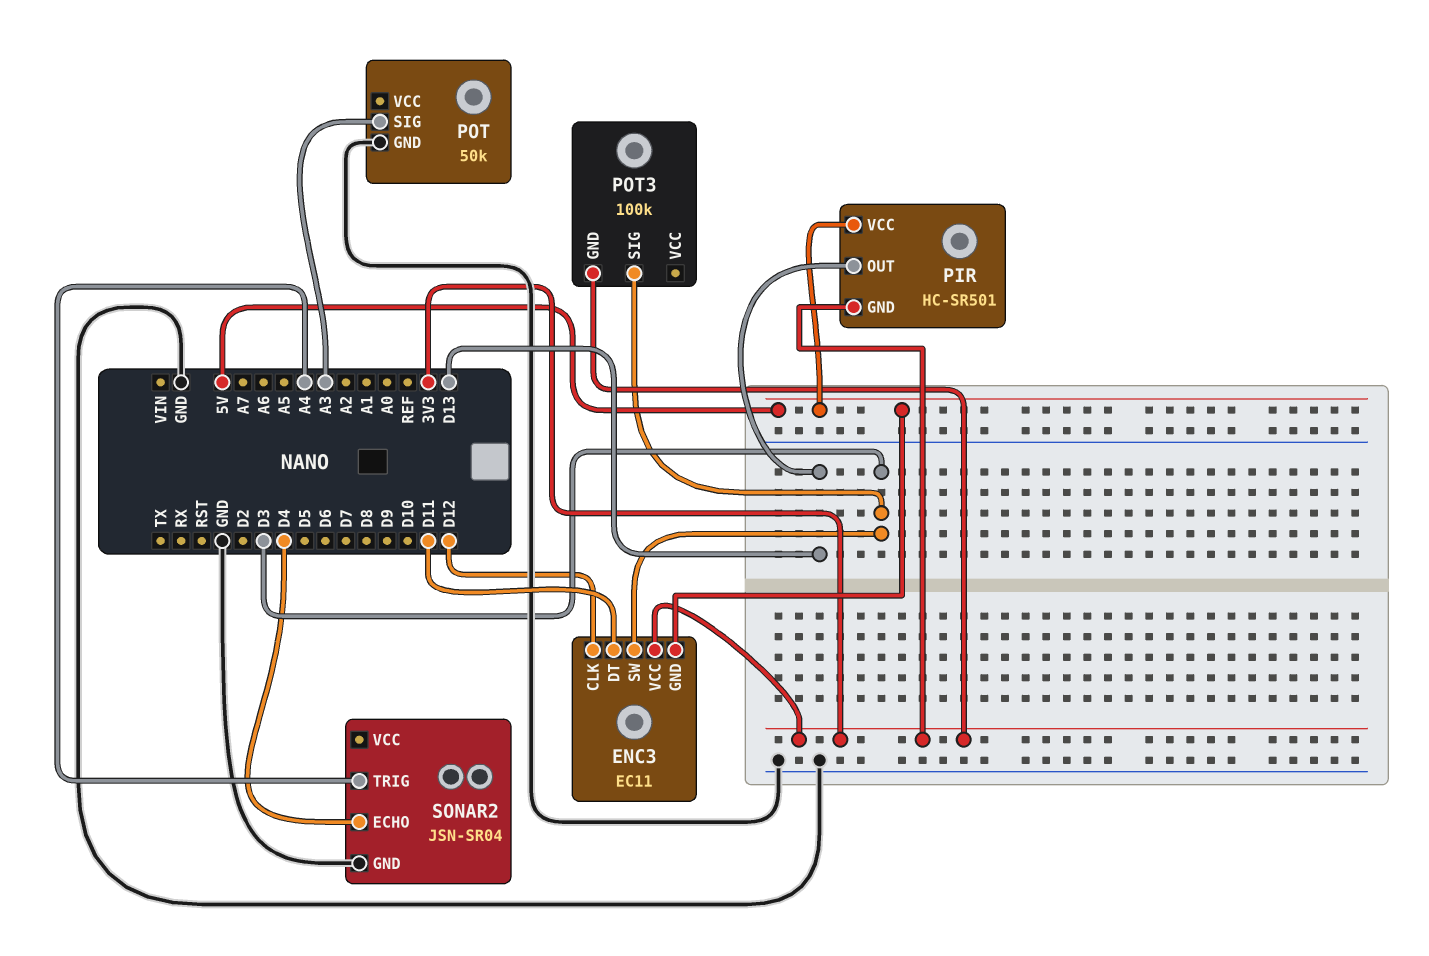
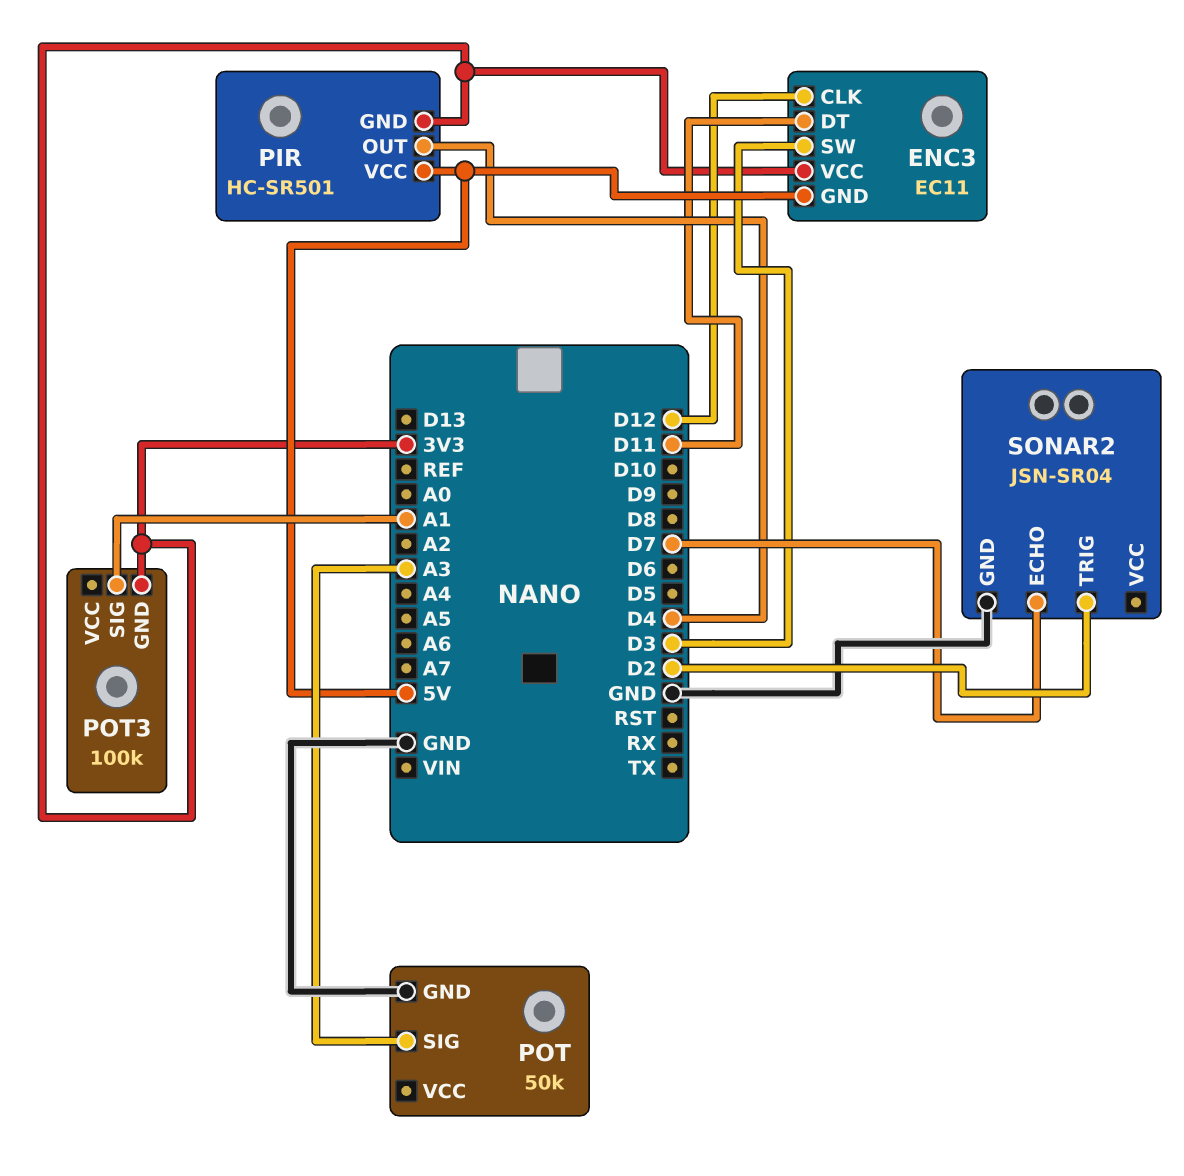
PIR pin OUT: D13 -> D4
POT3 pin SIG: D3 -> A1
SONAR2 pin ECHO: D4 -> D7
SONAR2 pin TRIG: A4 -> D2

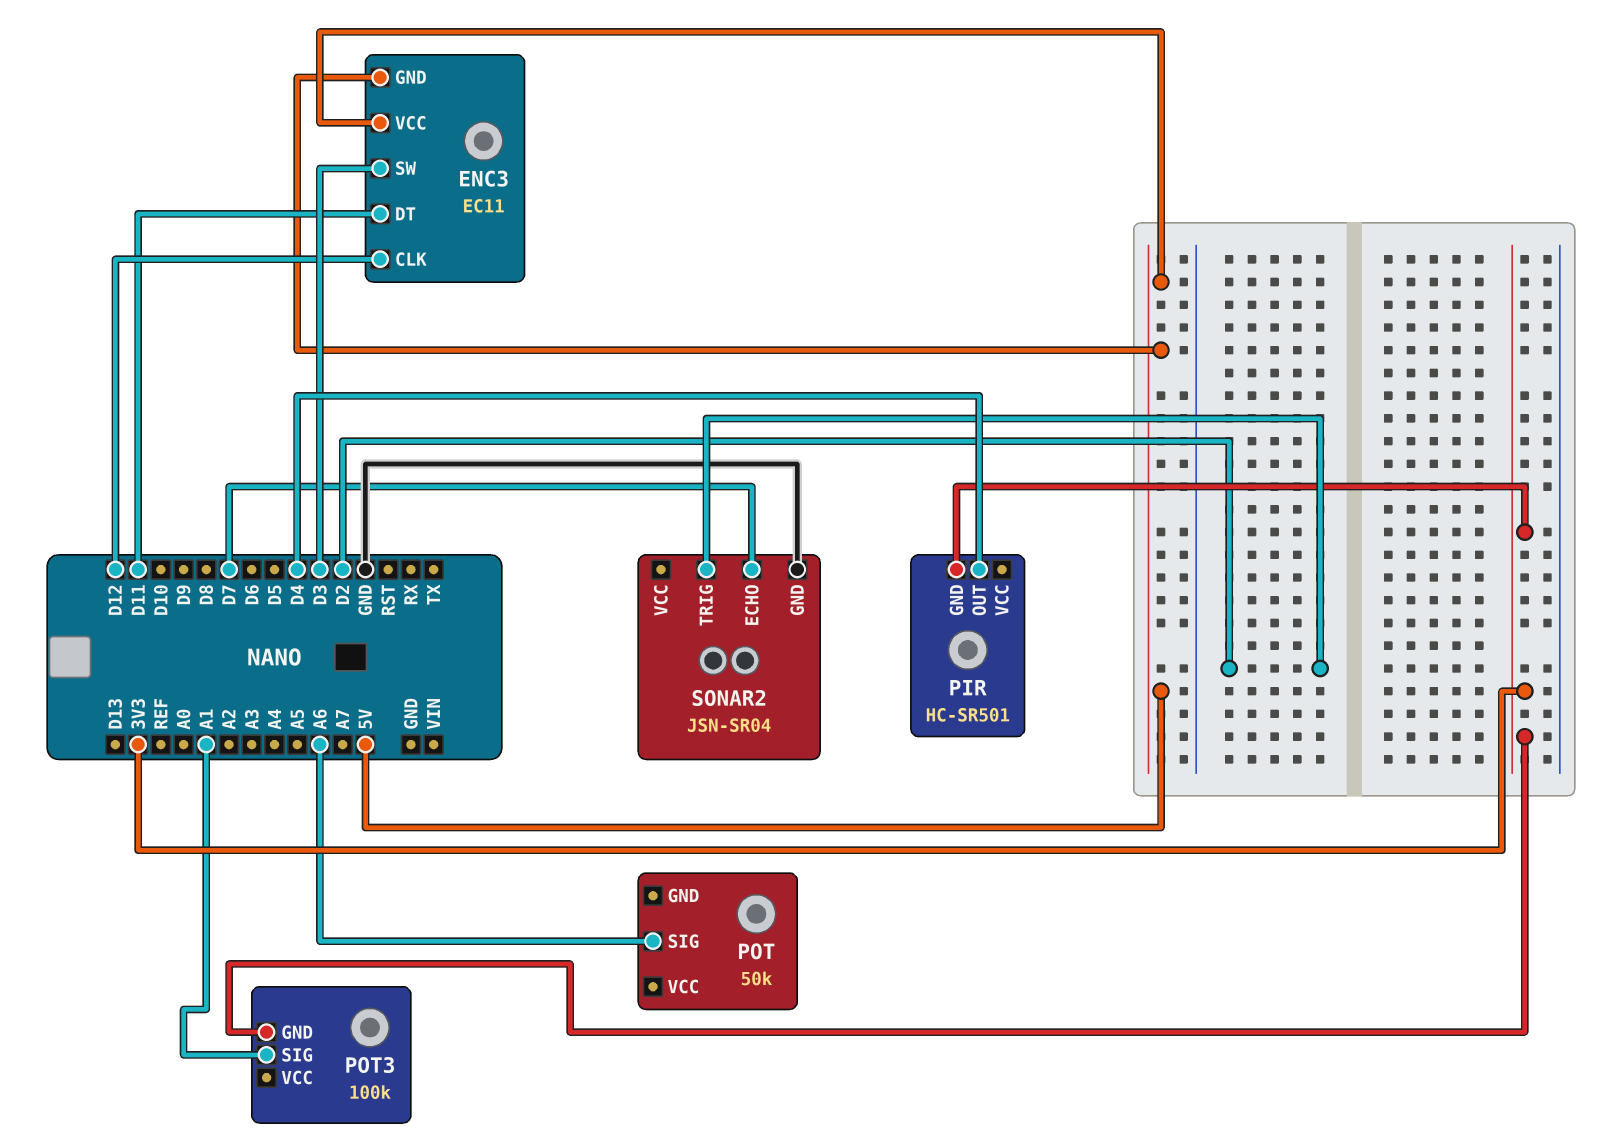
ENC3 pin VCC: 3V3 -> 5V
PIR pin VCC: 5V -> none
POT pin GND: GND -> none
POT pin SIG: A3 -> A6

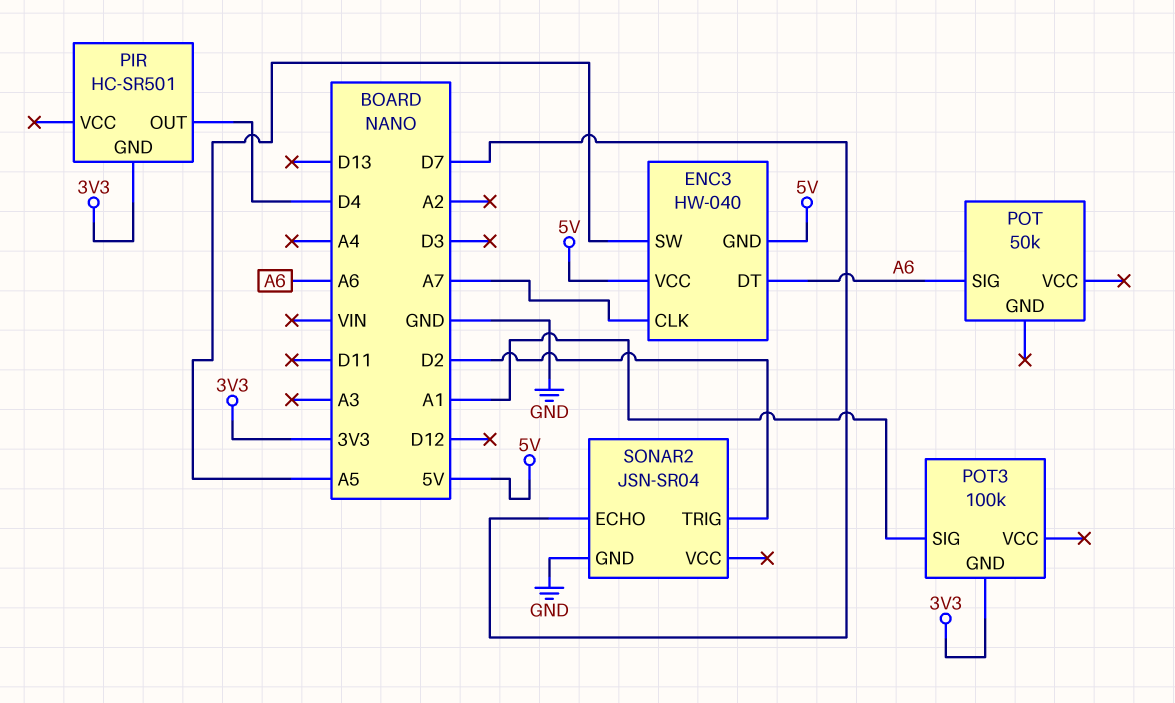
ENC3: EC11 -> HW-040
ENC3 pin CLK: D12 -> A7
ENC3 pin DT: D11 -> A6
ENC3 pin SW: D3 -> A5

